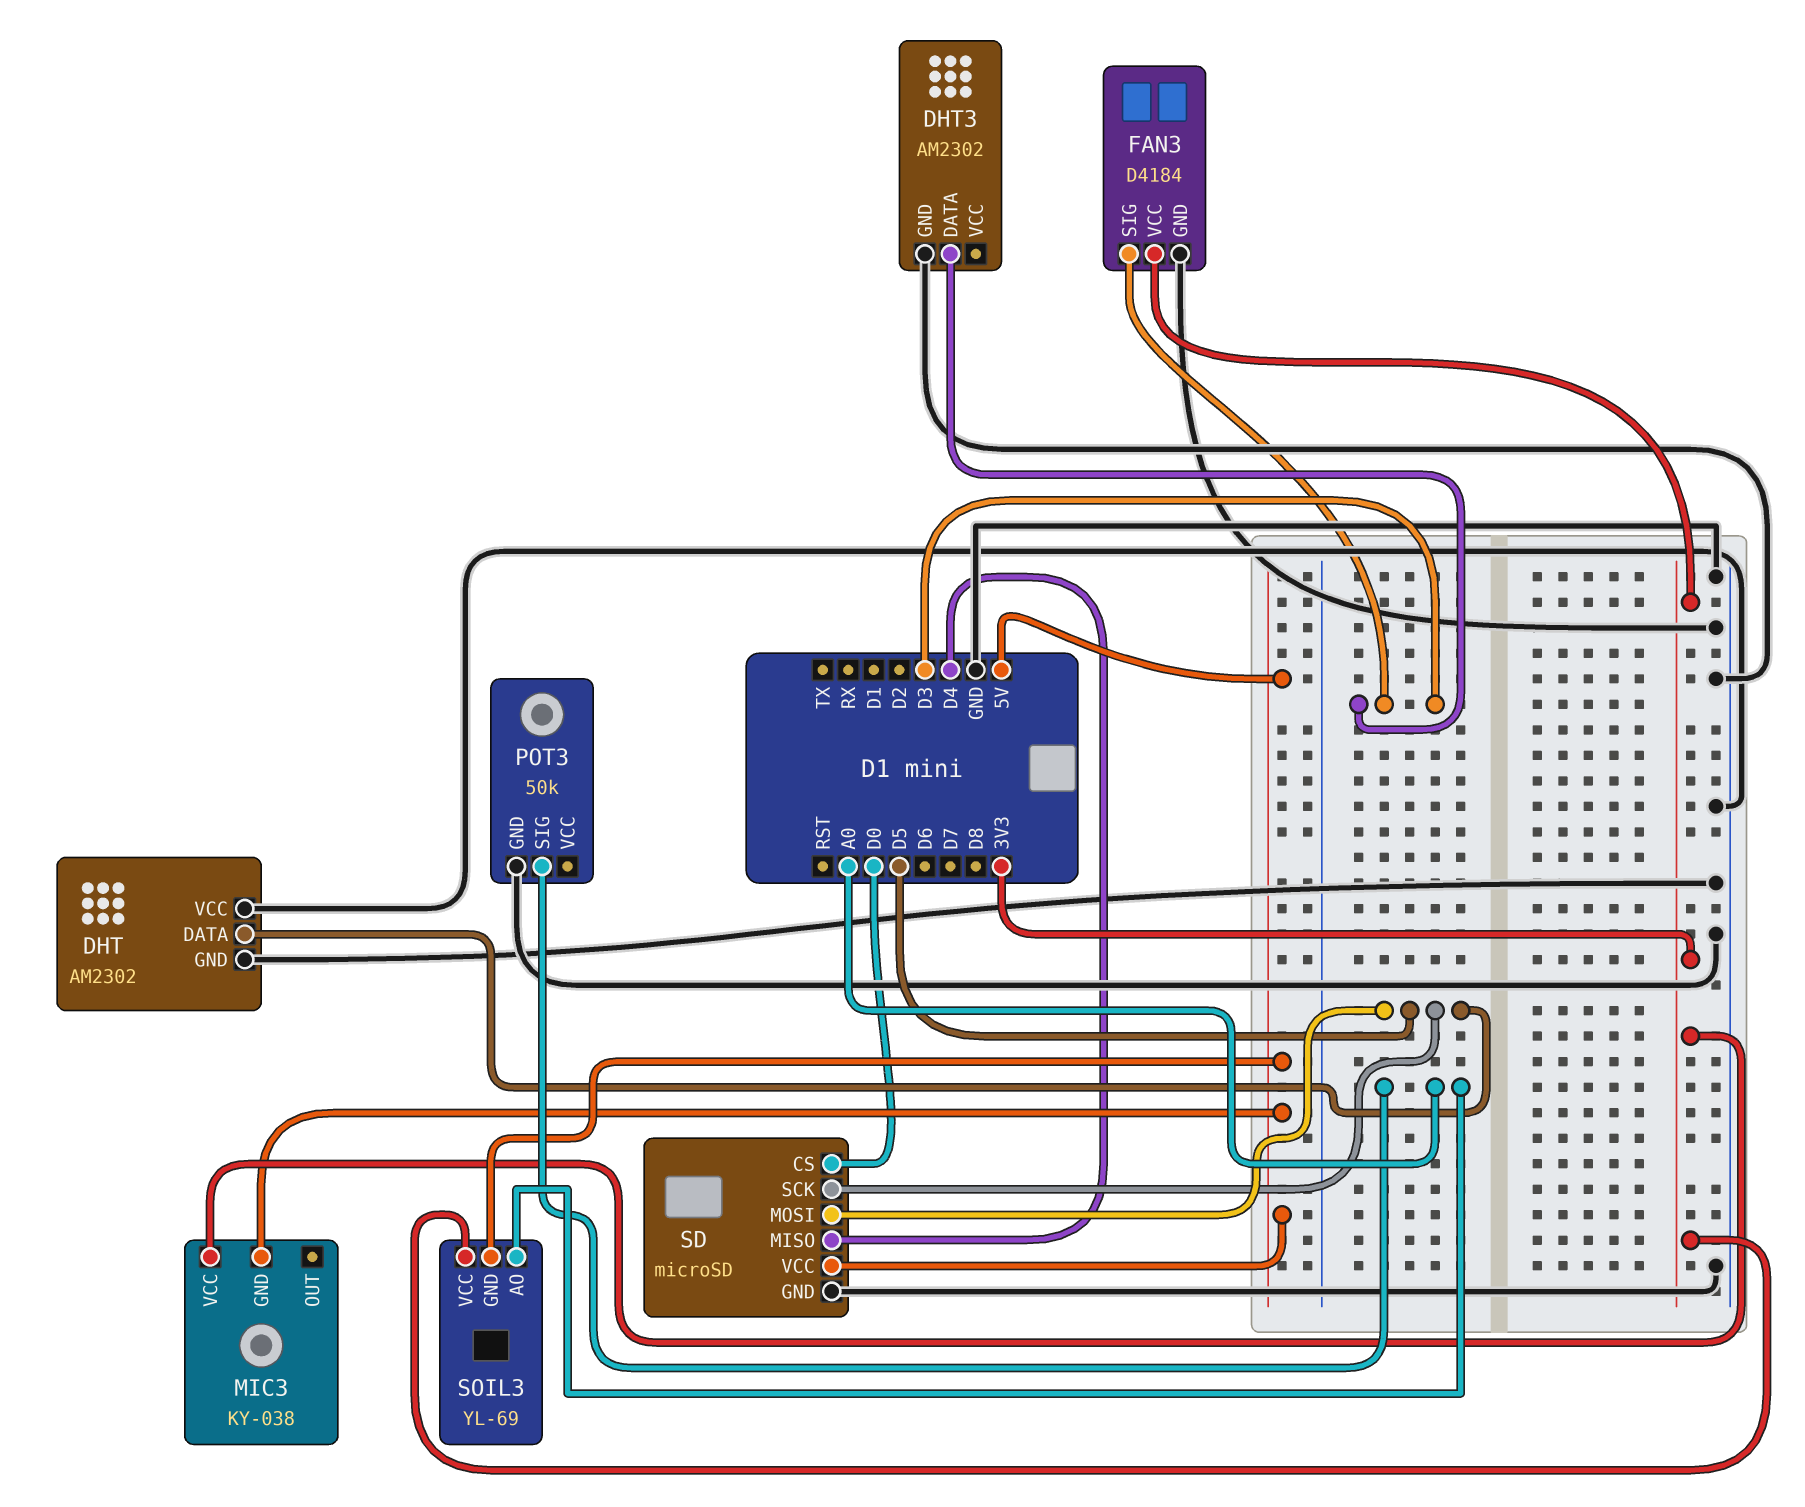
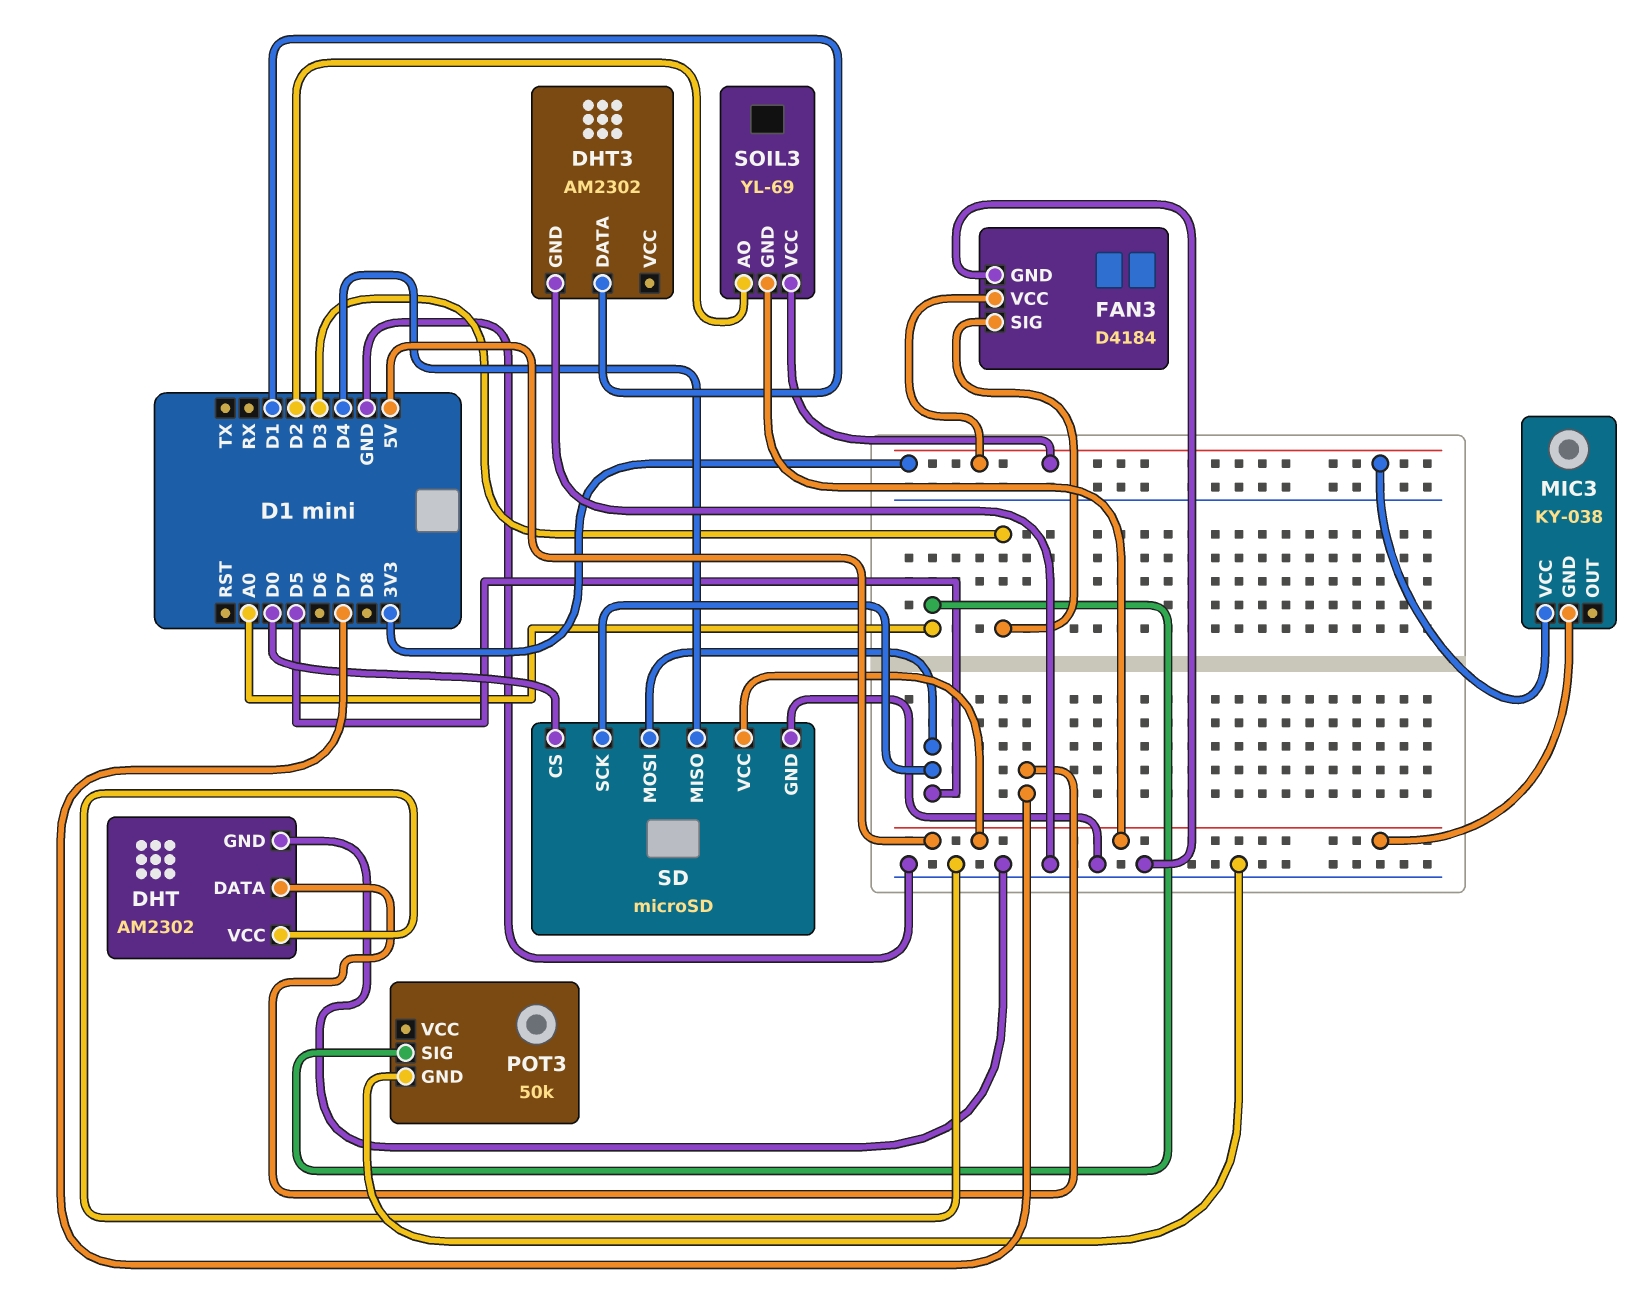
DHT pin DATA: D5 -> D7
DHT3 pin DATA: D3 -> D1
SOIL3 pin AO: A0 -> D2

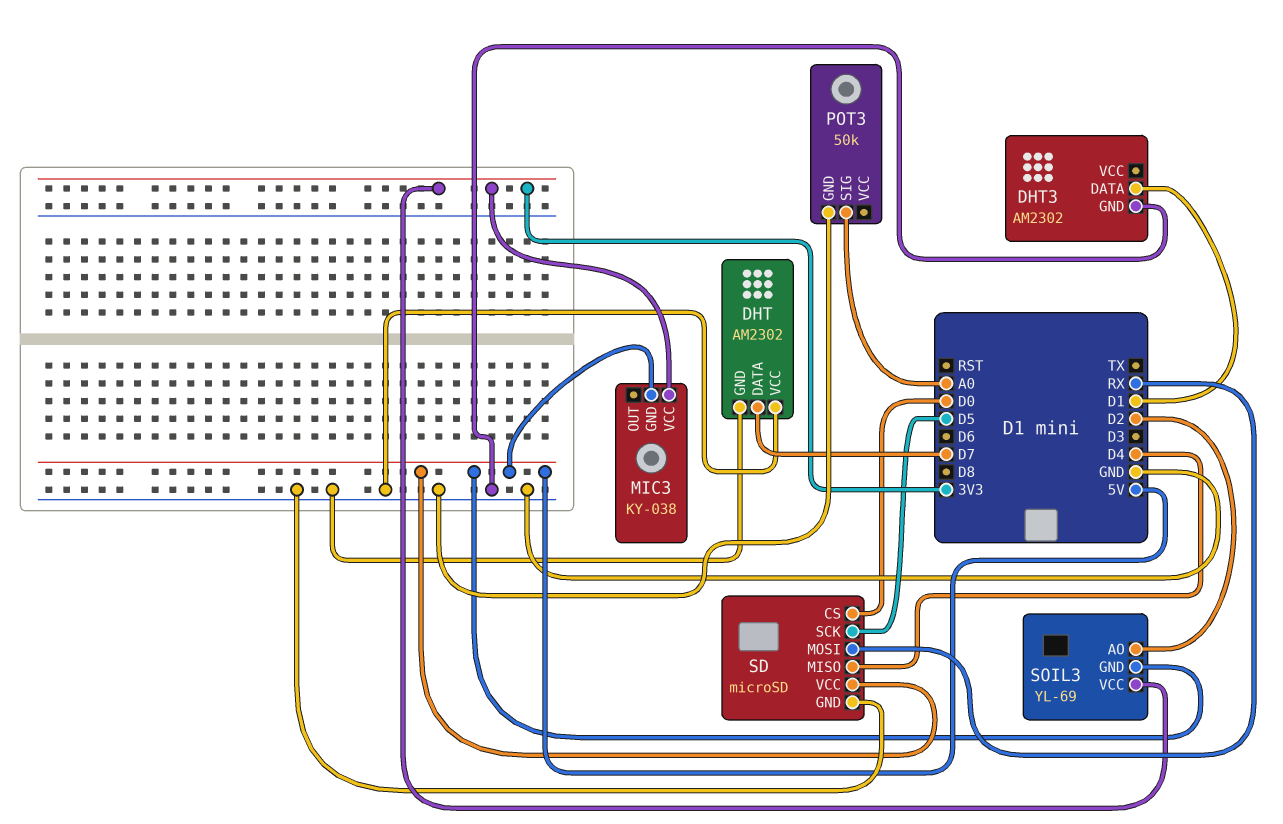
FAN3: D4184 -> none
FAN3 pin GND: GND -> none
FAN3 pin SIG: D3 -> none
FAN3 pin VCC: 3V3 -> none
SD pin MOSI: D5 -> RX

